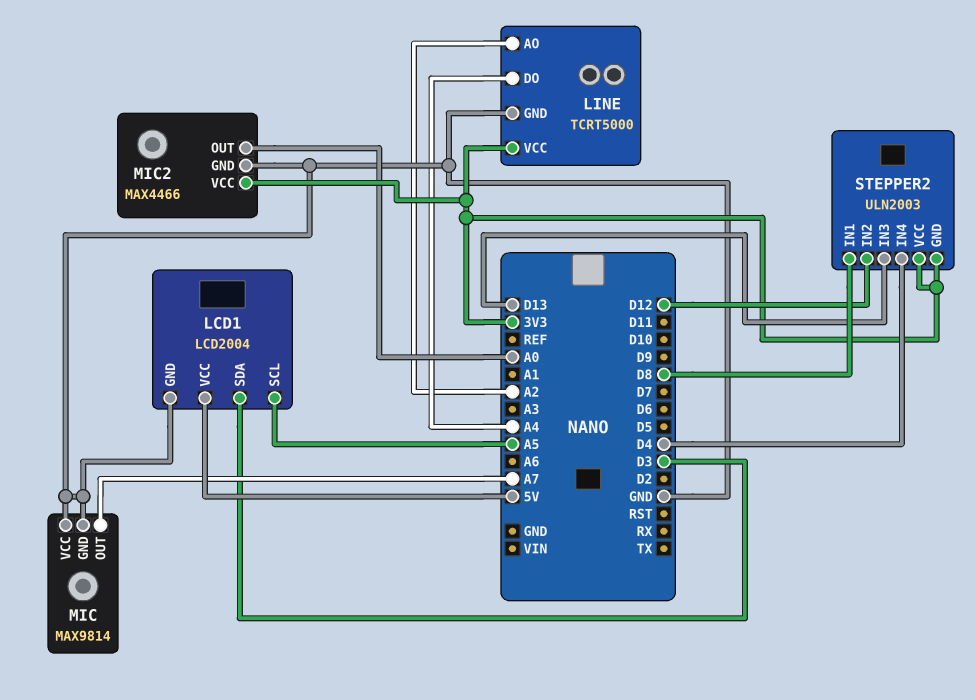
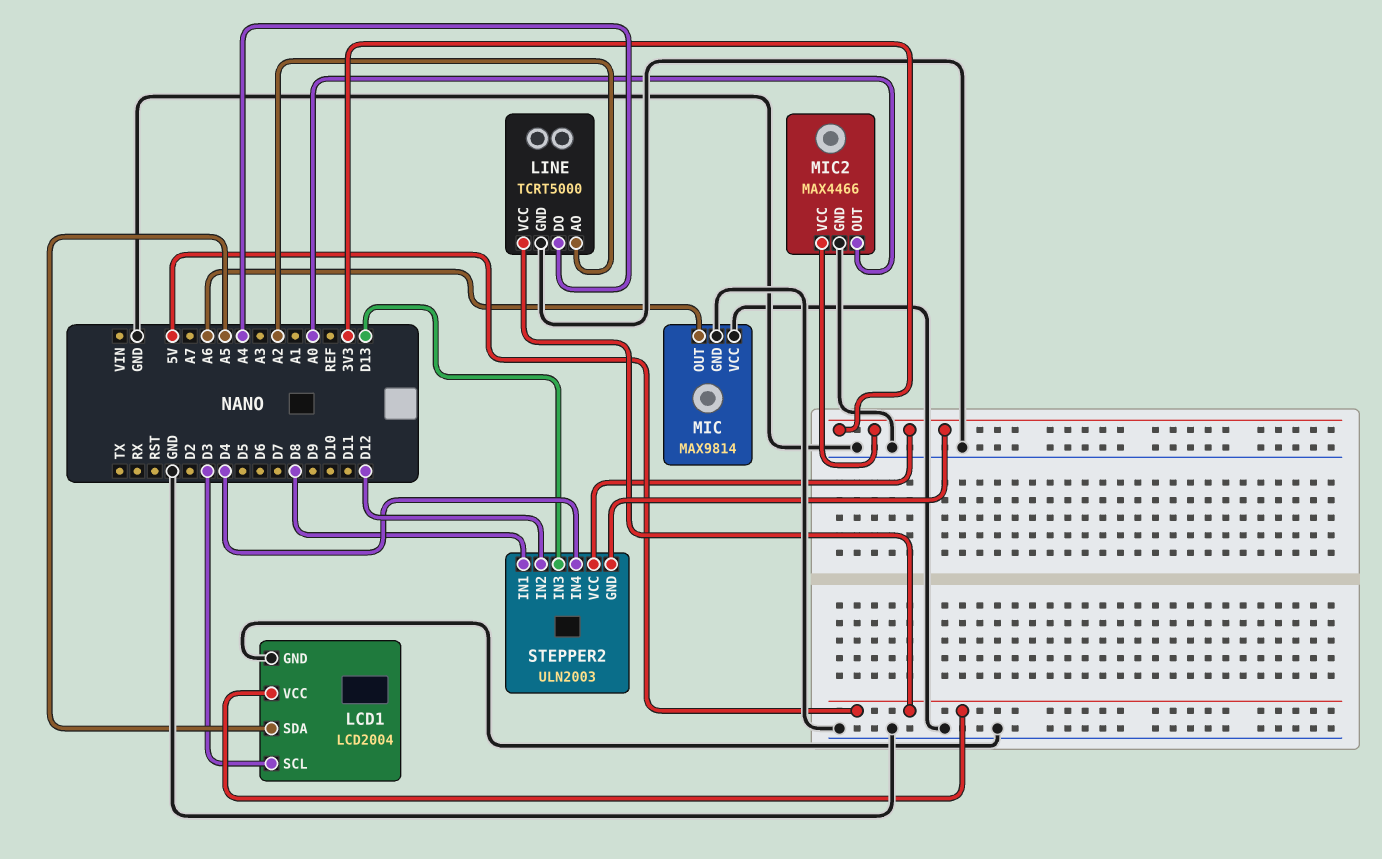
LCD1 pin SCL: A5 -> D3
LCD1 pin SDA: D3 -> A5
LINE pin VCC: 3V3 -> 5V
MIC pin OUT: A7 -> A6

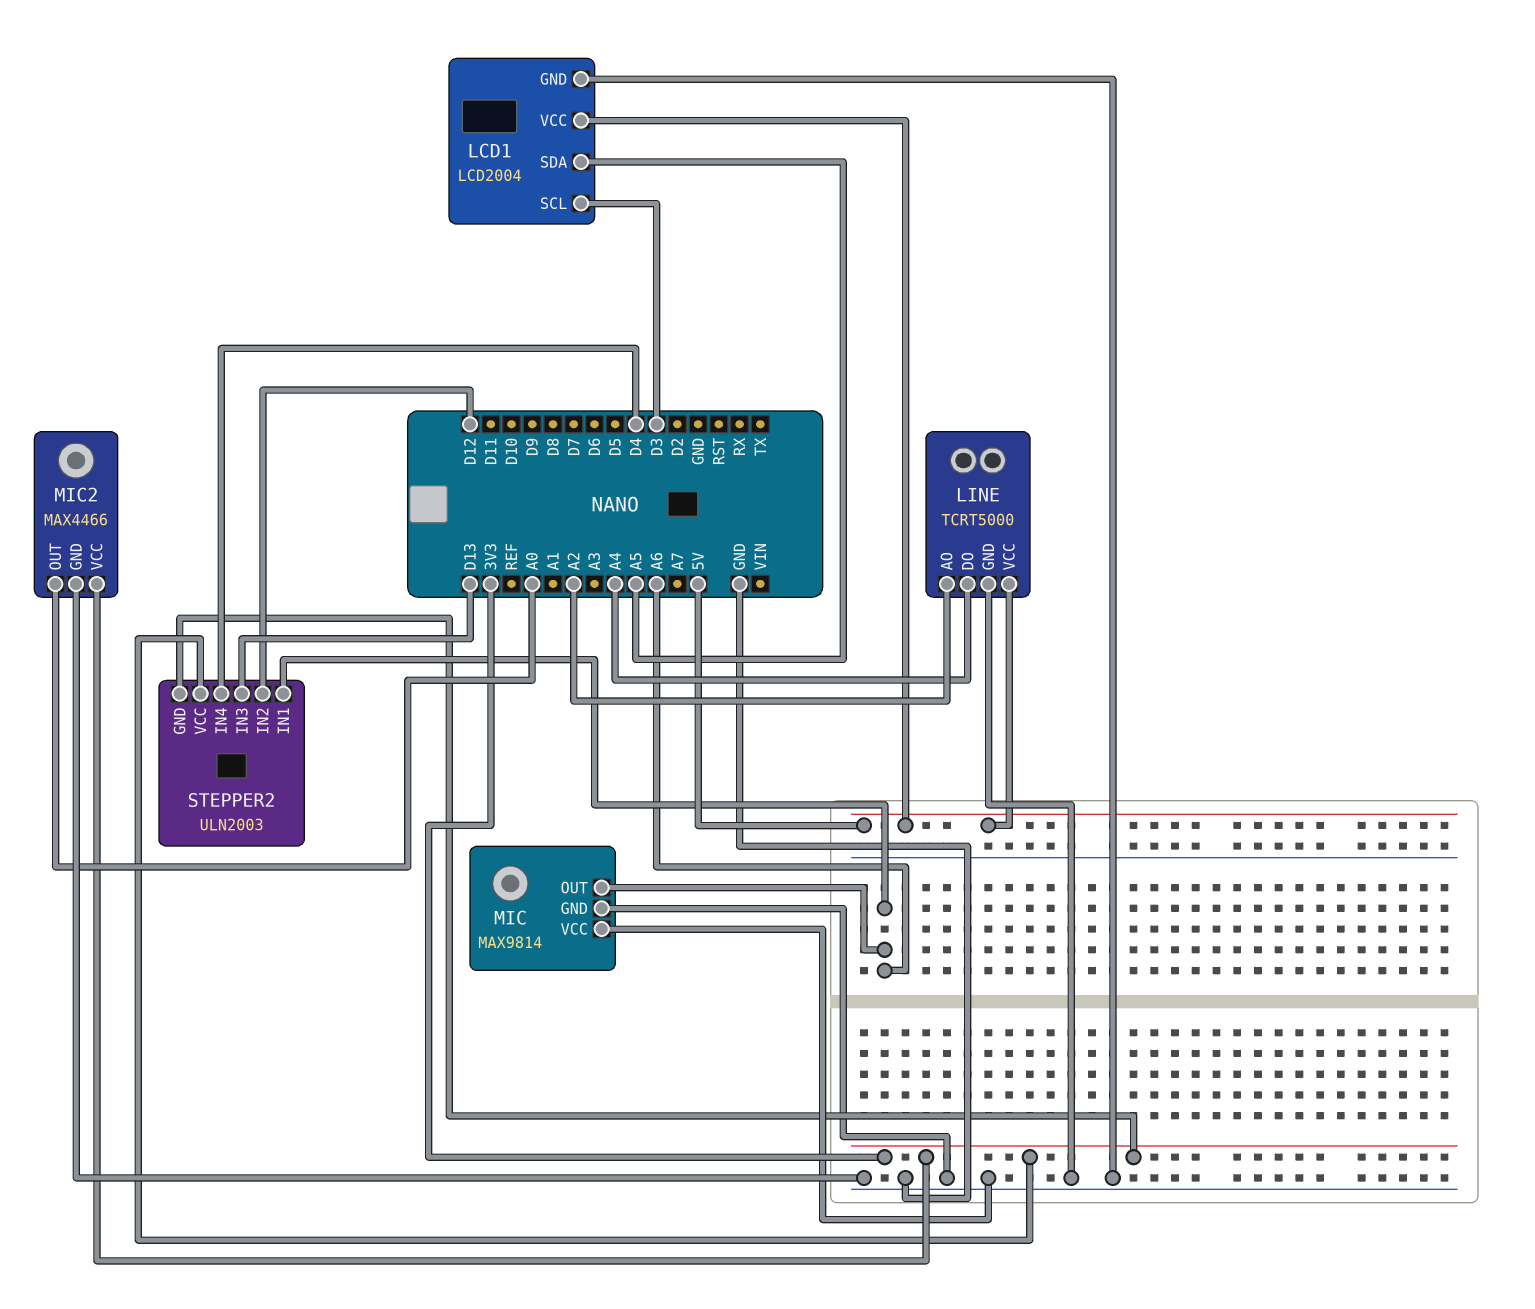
STEPPER2 pin IN1: D8 -> A6

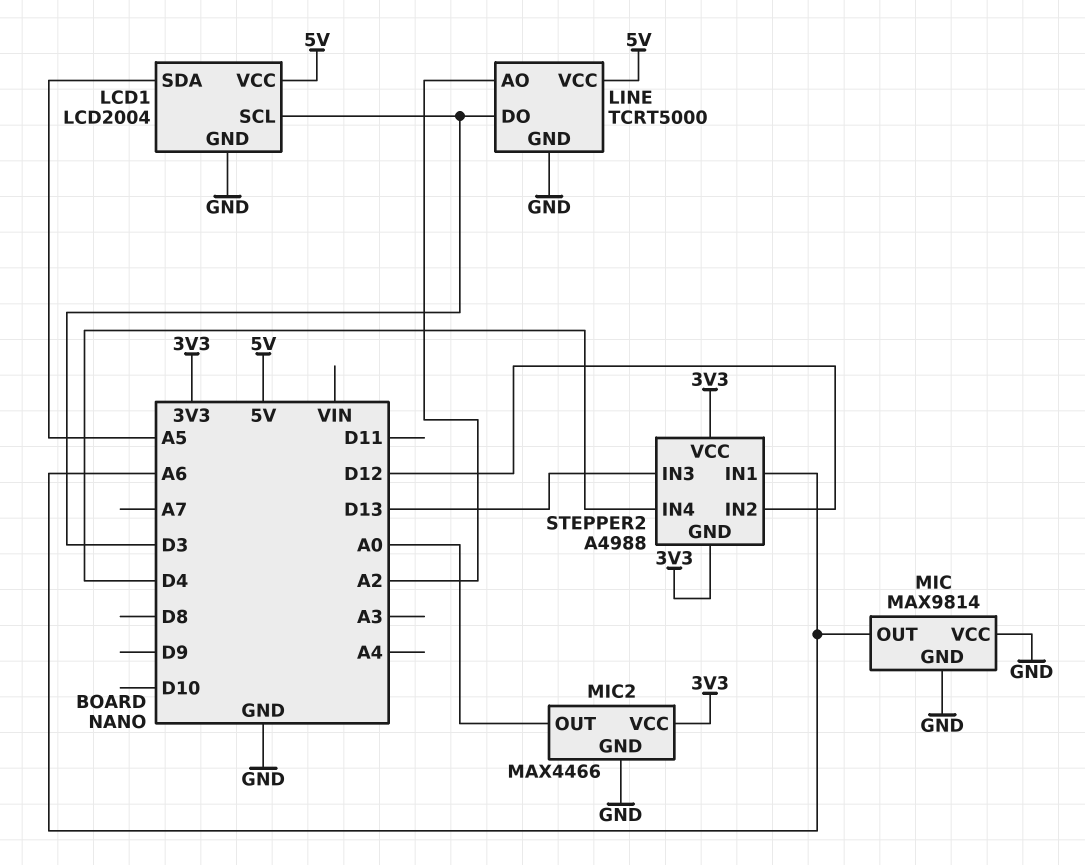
LINE pin DO: A4 -> D3
STEPPER2: ULN2003 -> A4988

